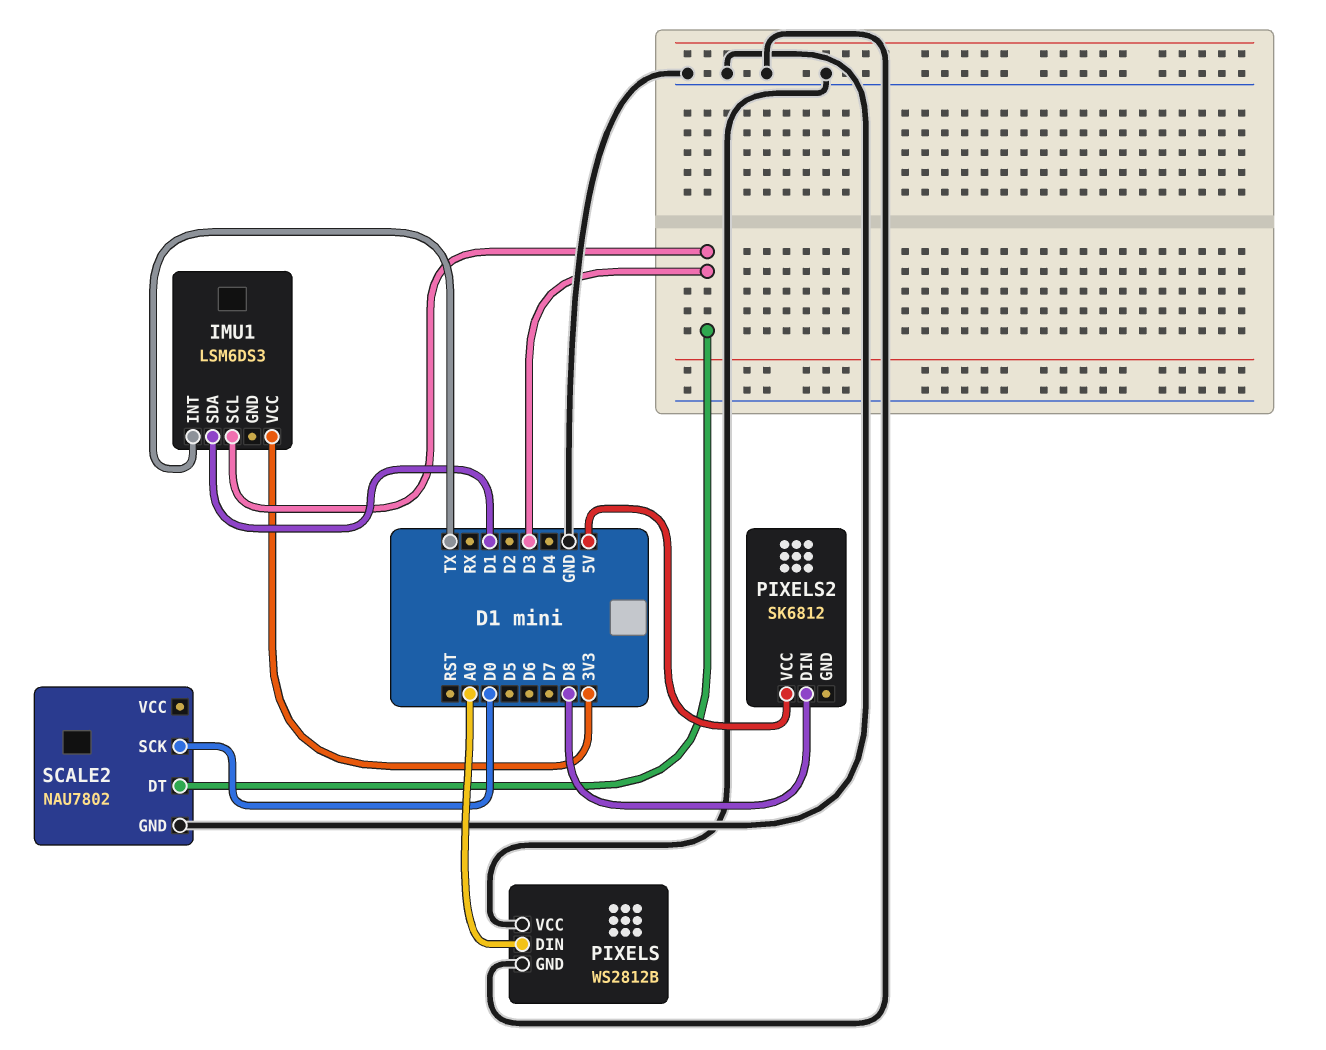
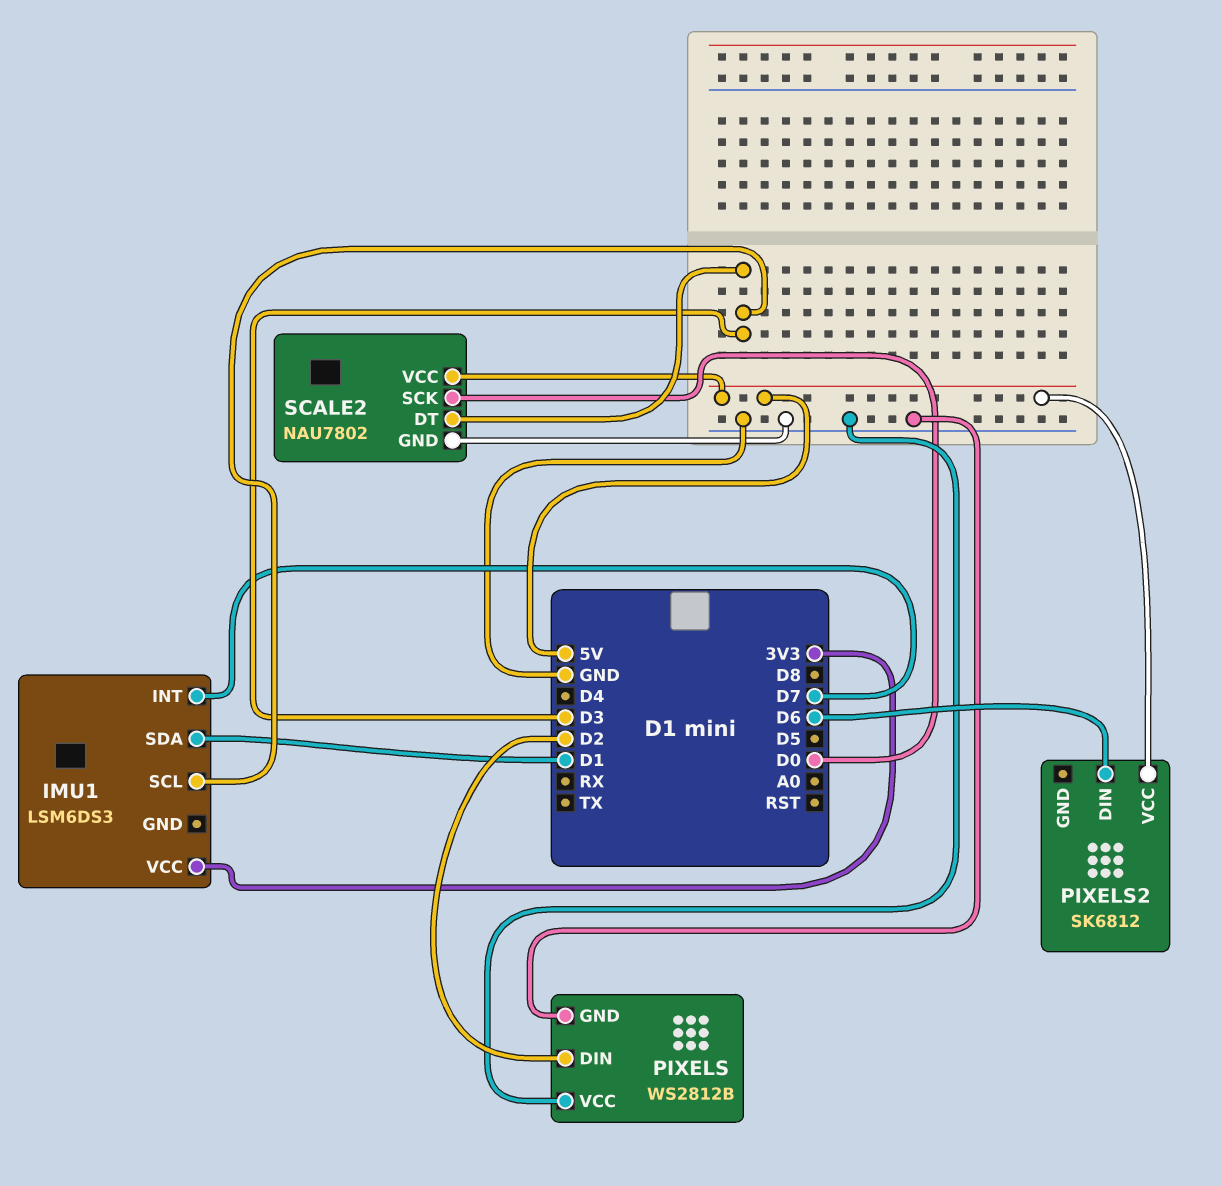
IMU1 pin INT: TX -> D7
PIXELS pin DIN: A0 -> D2
PIXELS2 pin DIN: D8 -> D6
SCALE2 pin VCC: none -> 5V

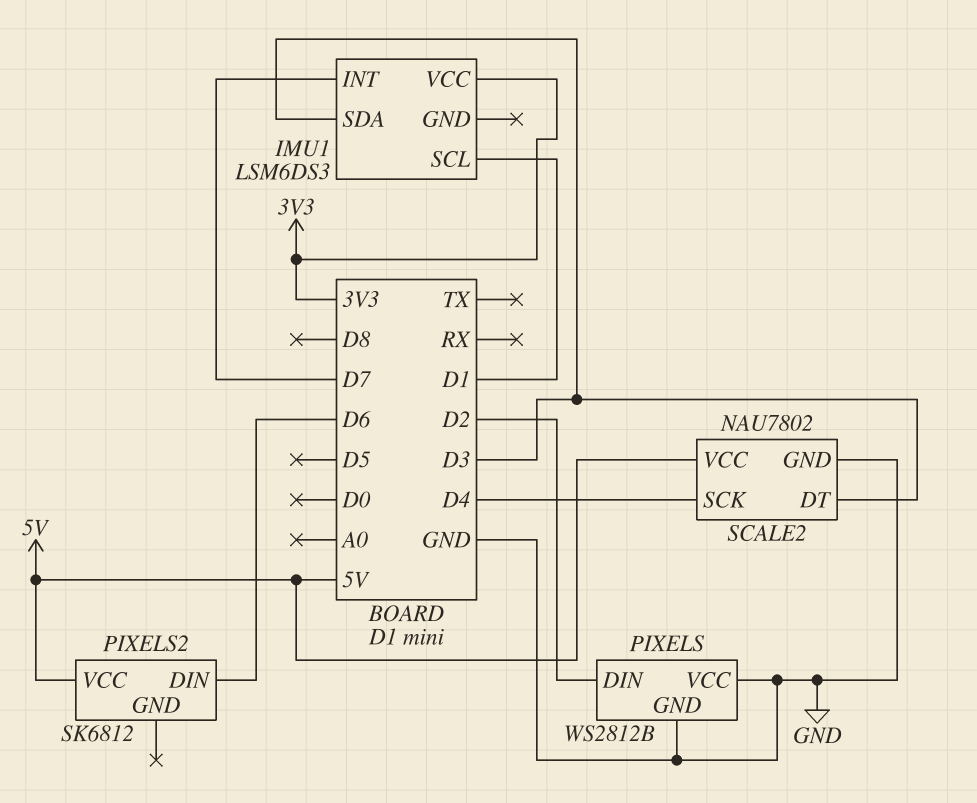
IMU1 pin SCL: D3 -> D1
IMU1 pin SDA: D1 -> D3
SCALE2 pin SCK: D0 -> D4

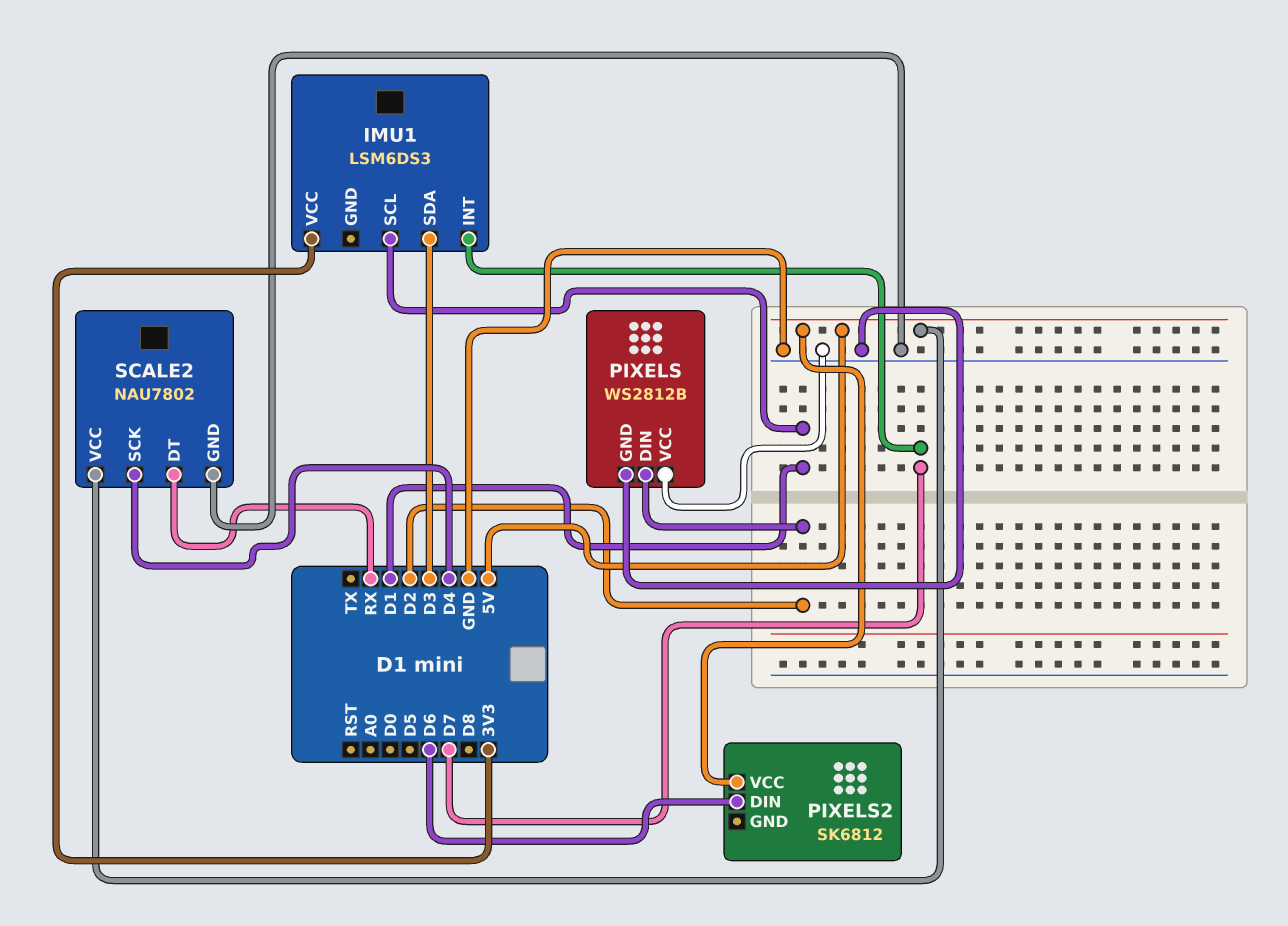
SCALE2 pin DT: D3 -> RX

